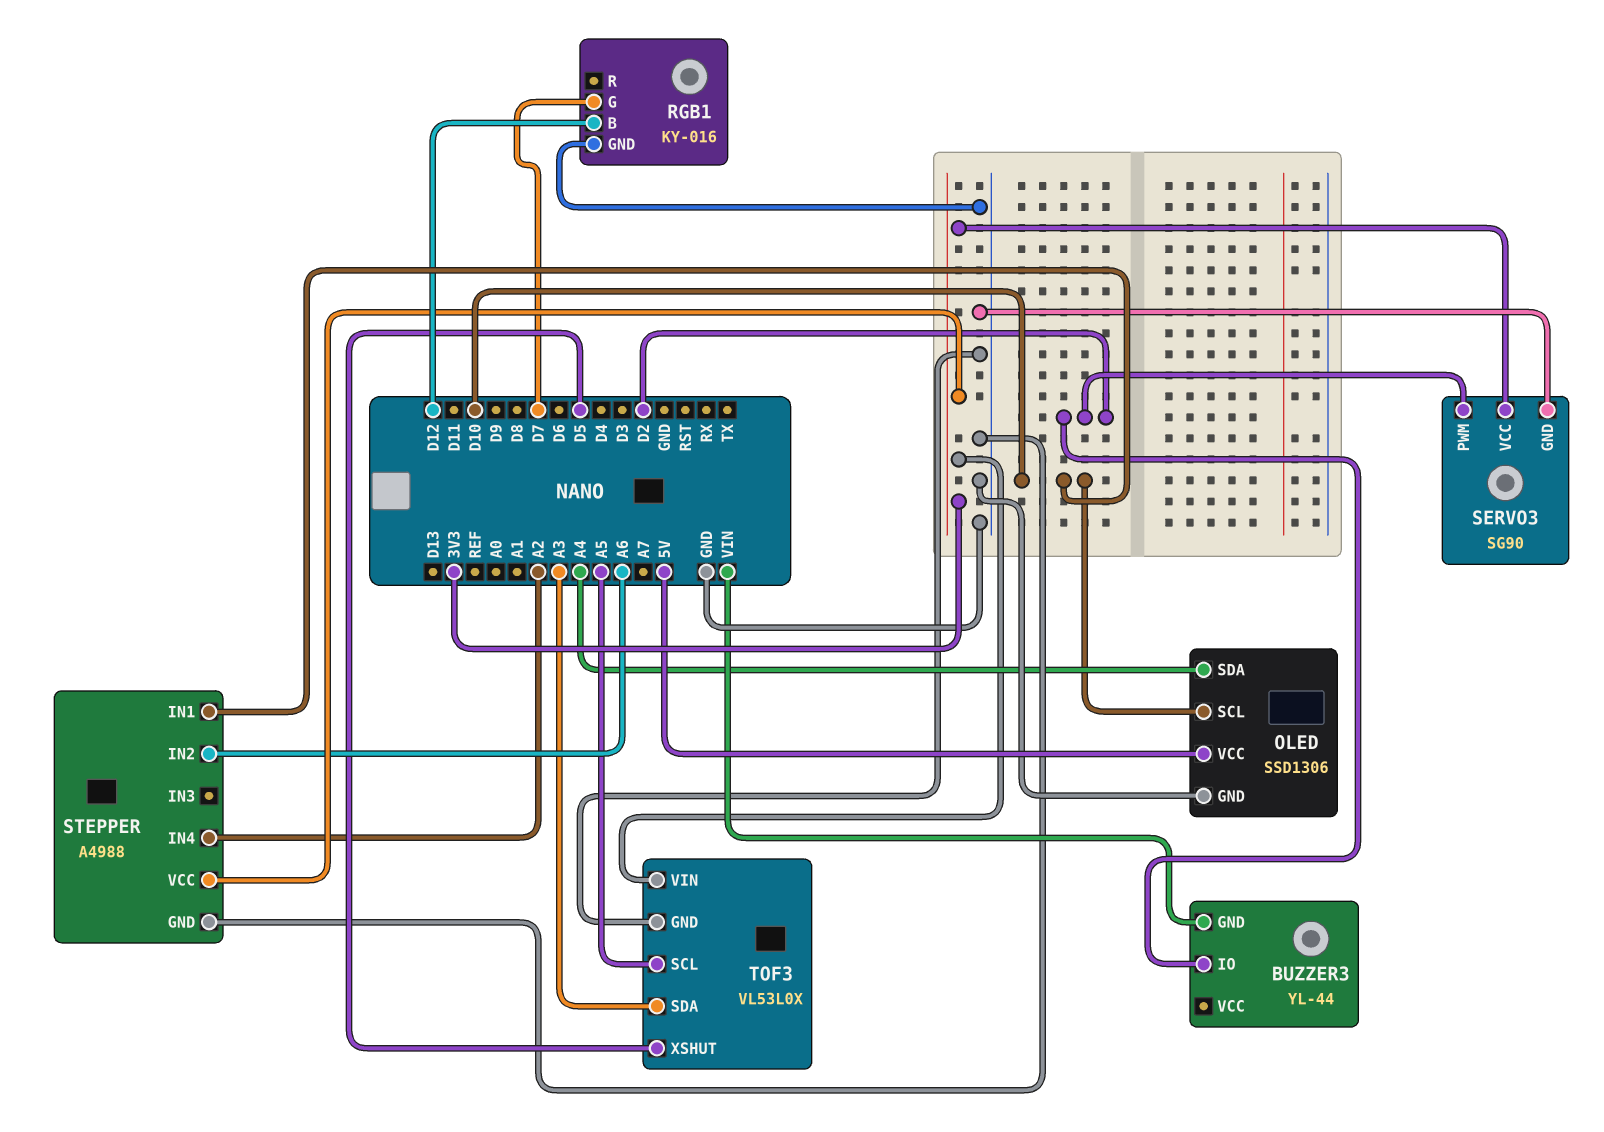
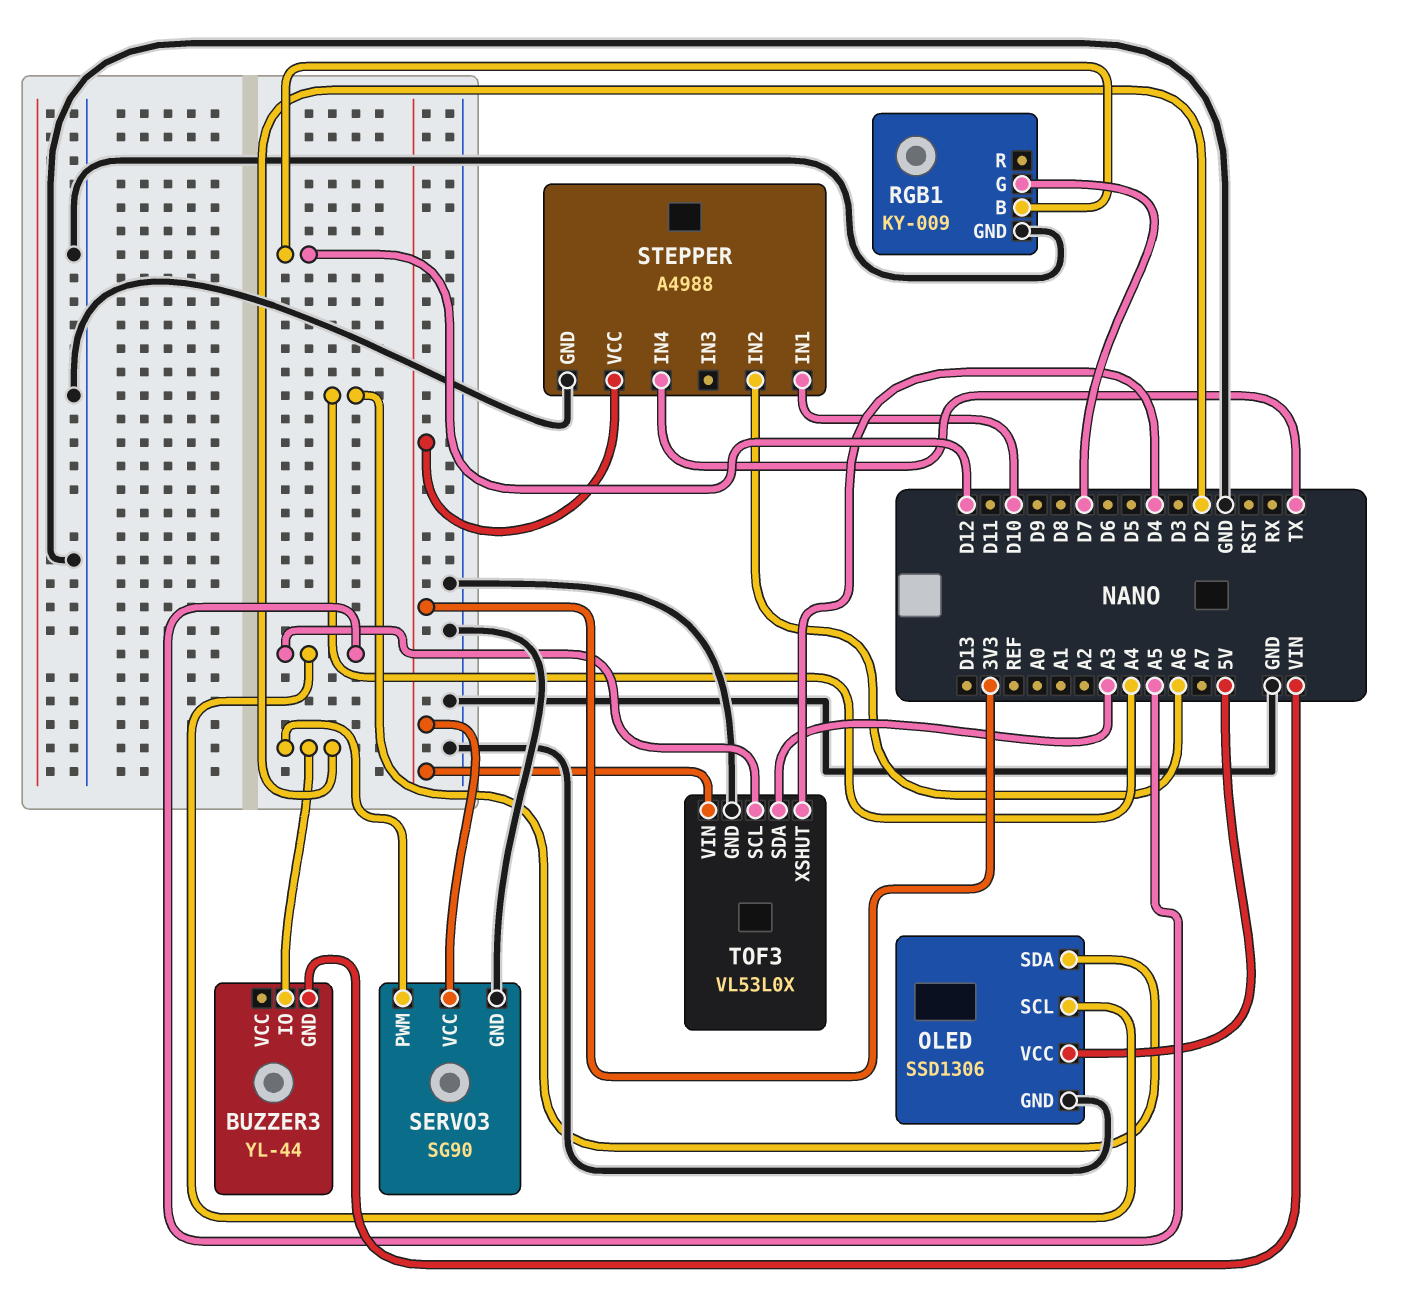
OLED pin SCL: D10 -> A5
RGB1: KY-016 -> KY-009
STEPPER pin IN4: A2 -> TX
TOF3 pin XSHUT: D5 -> D4

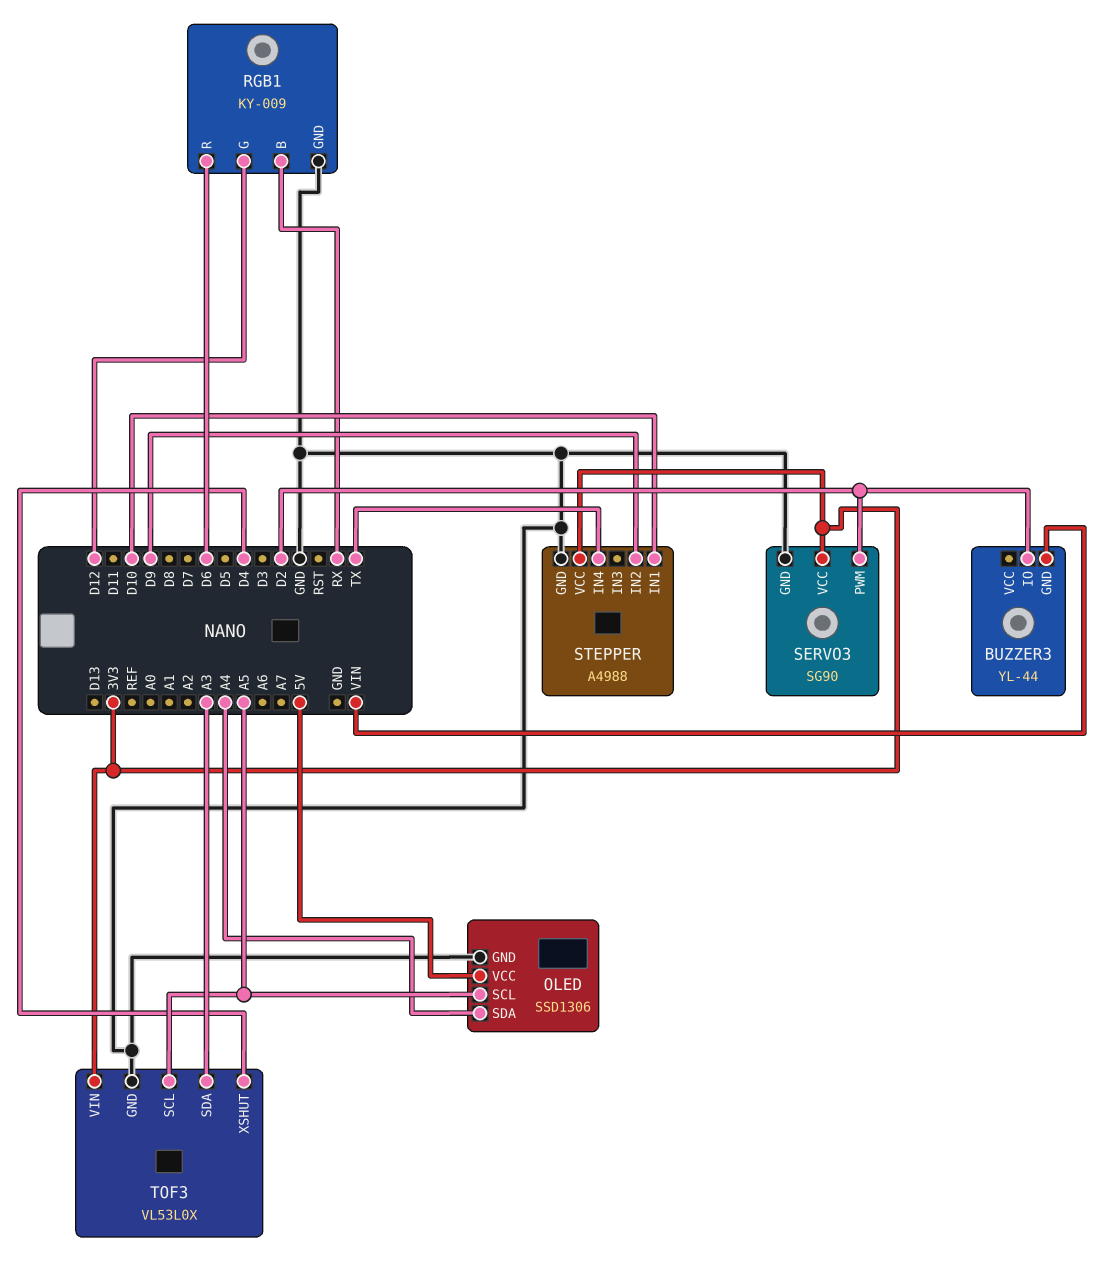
RGB1 pin B: D12 -> RX
RGB1 pin G: D7 -> D12
RGB1 pin R: none -> D6
STEPPER pin IN2: A6 -> D9

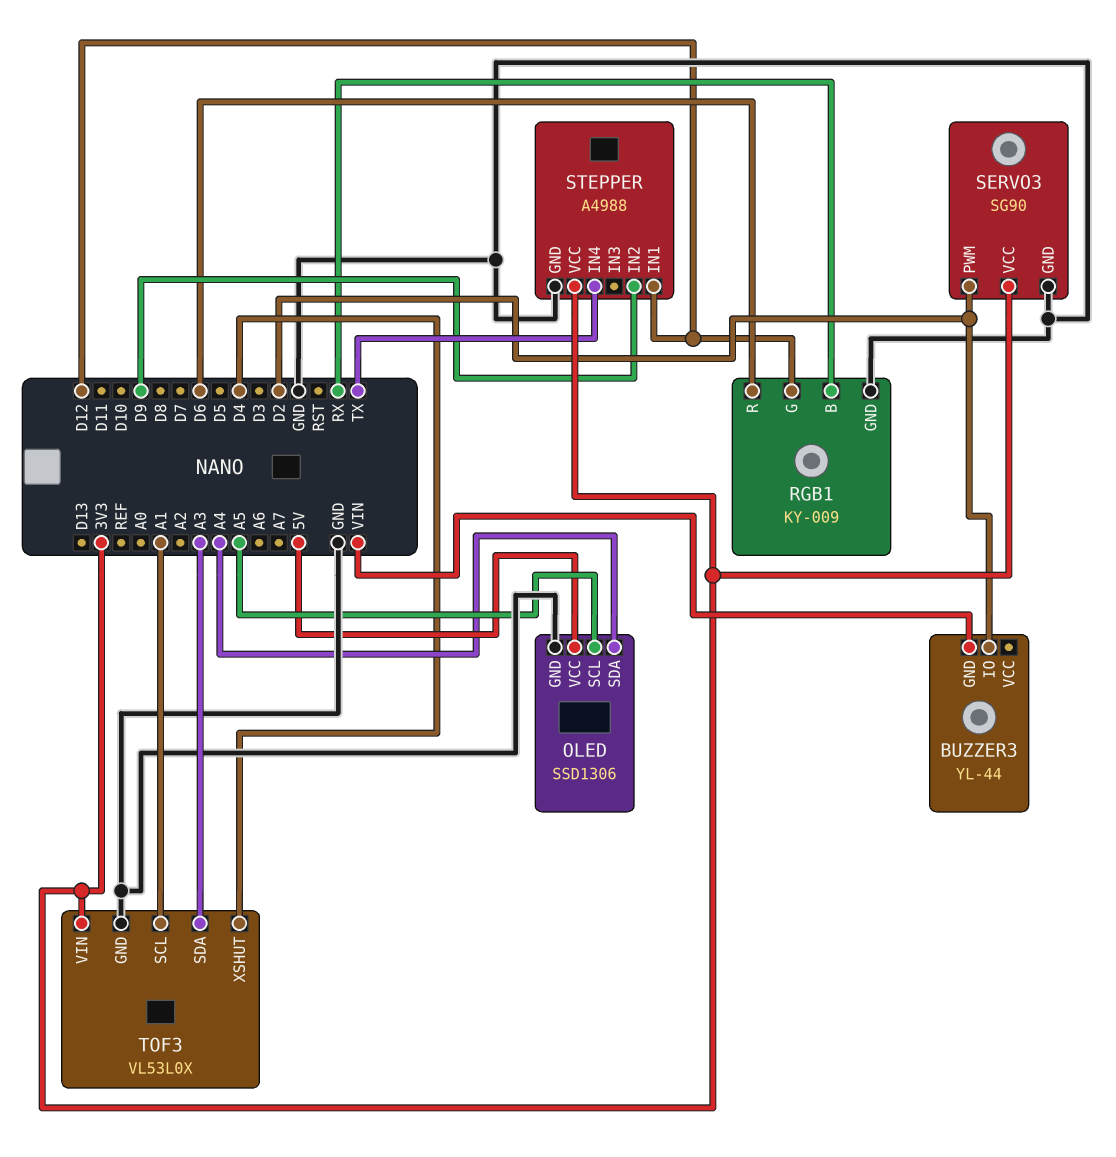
STEPPER pin IN1: D10 -> D12
TOF3 pin SCL: A5 -> A1

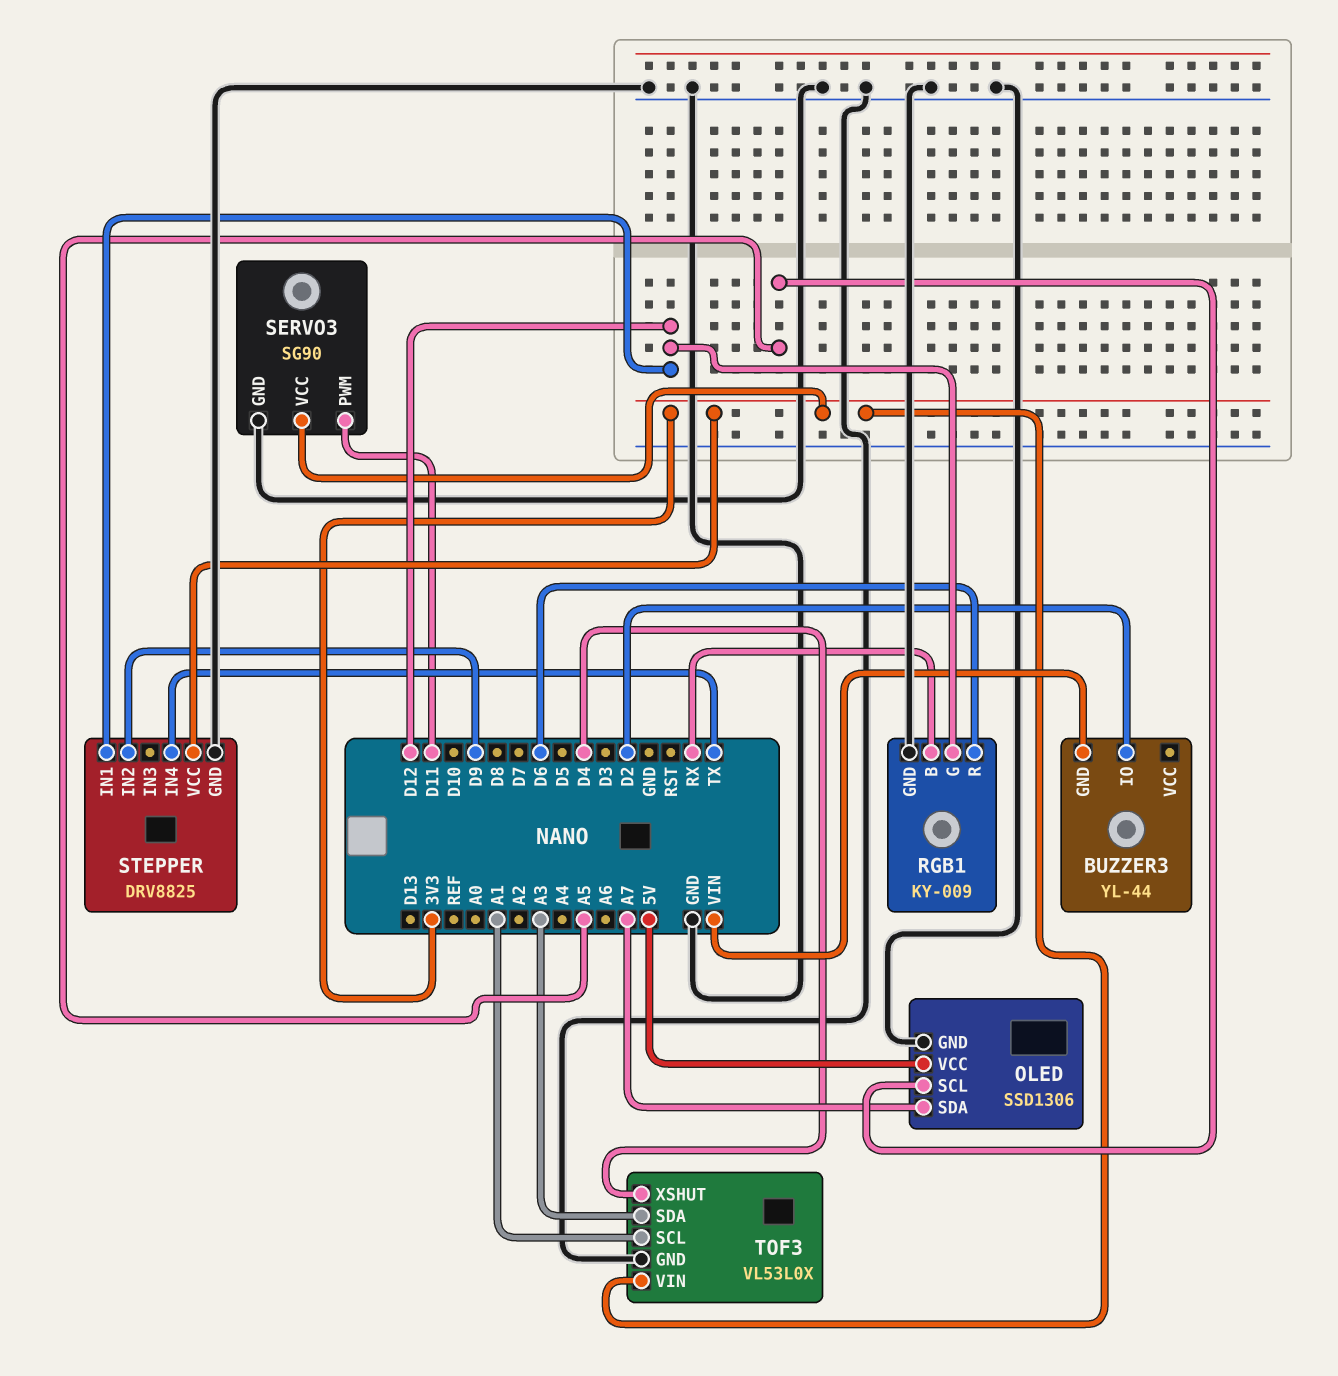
OLED pin SDA: A4 -> A7
SERVO3 pin PWM: D2 -> D11
STEPPER: A4988 -> DRV8825

